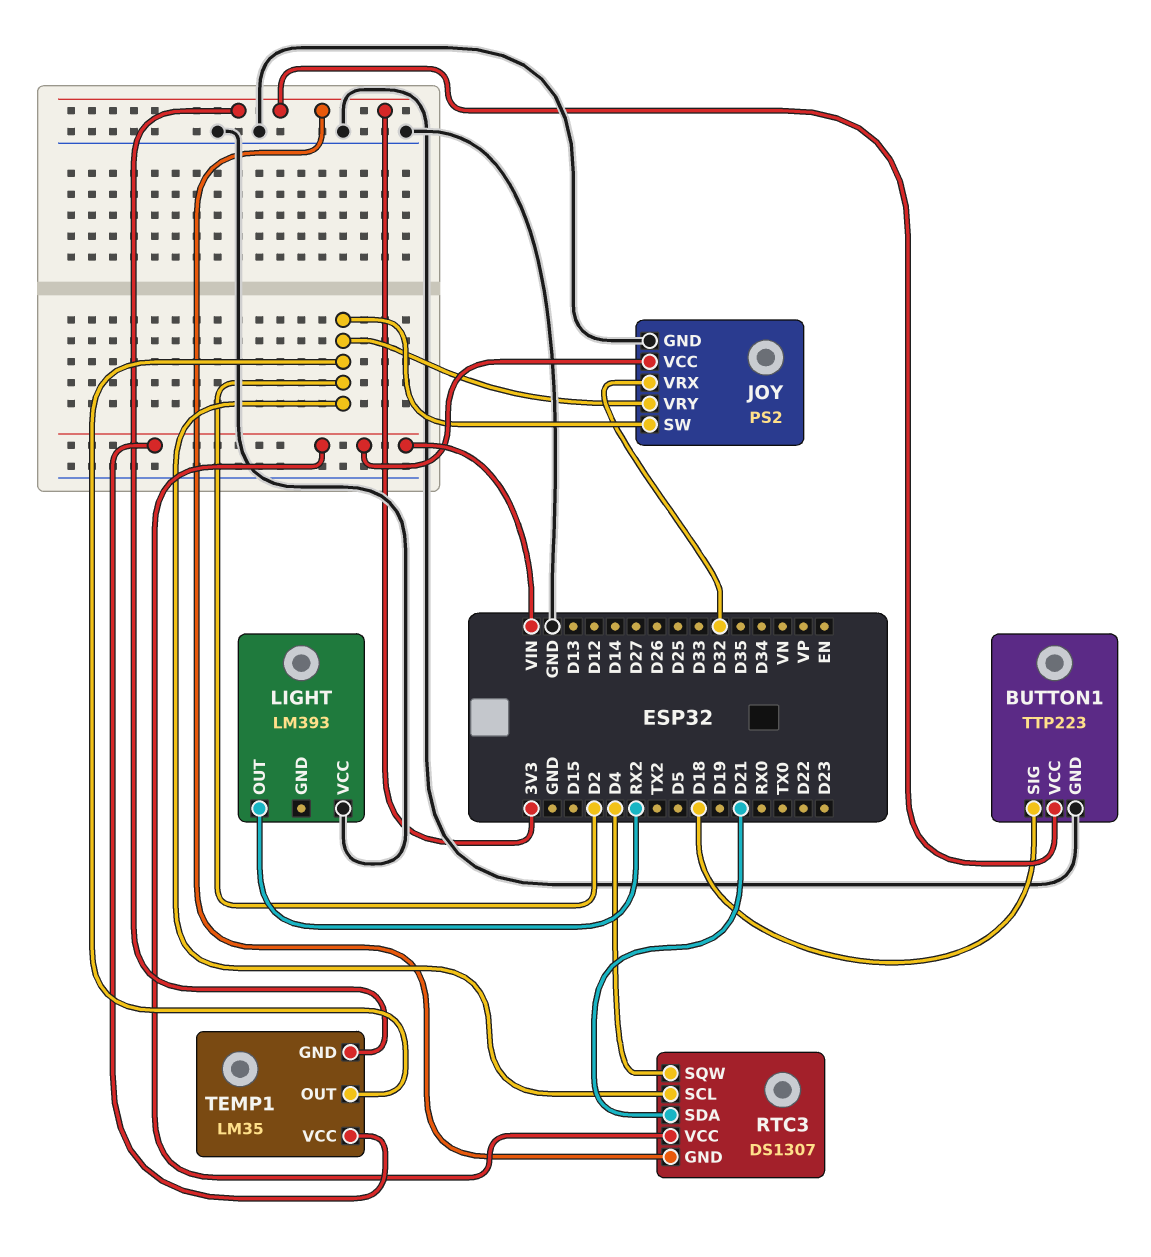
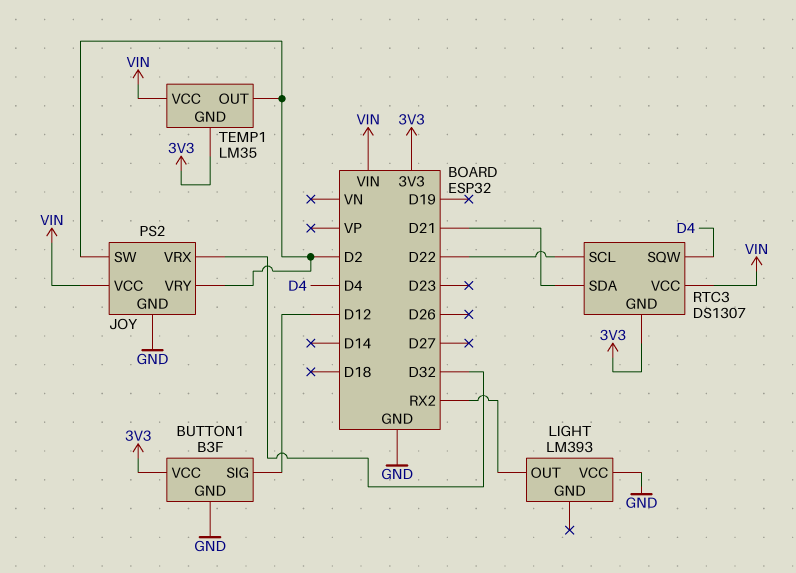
BUTTON1: TTP223 -> B3F
BUTTON1 pin SIG: D18 -> D12
RTC3 pin SCL: D2 -> D22

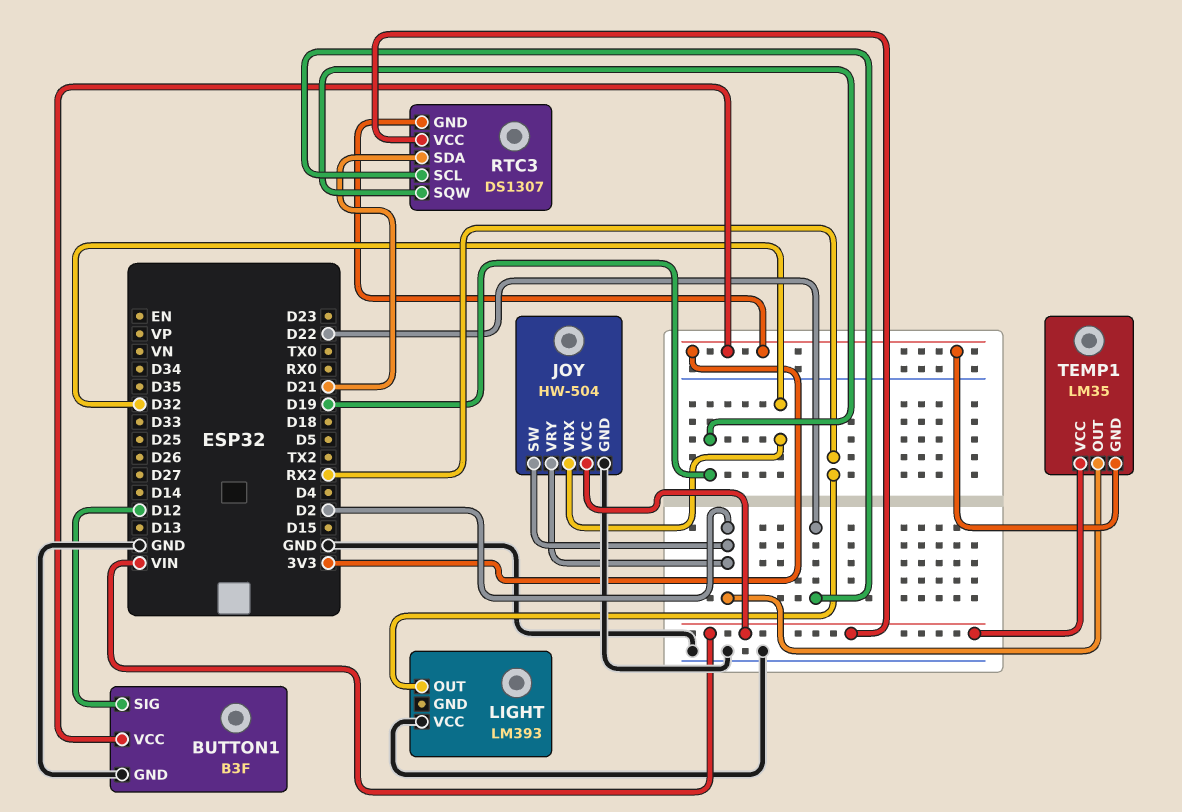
JOY: PS2 -> HW-504
RTC3 pin SQW: D4 -> D19

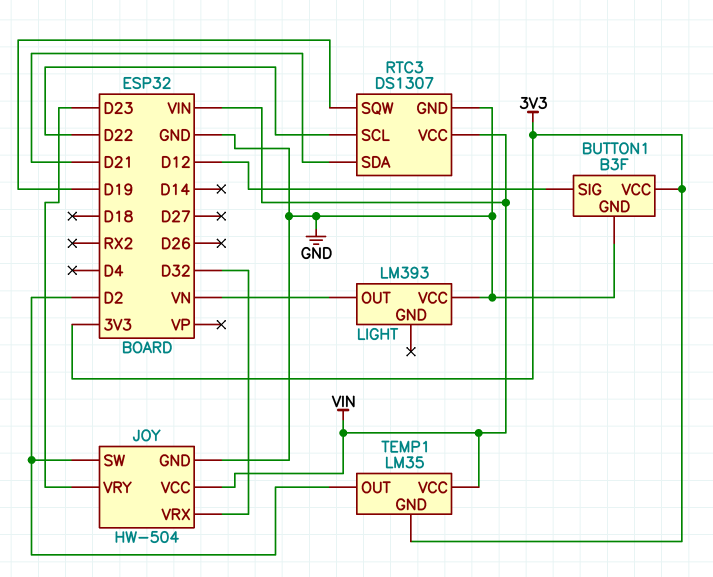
JOY pin VRY: D2 -> D23
LIGHT pin OUT: RX2 -> VN
RTC3 pin GND: 3V3 -> GND

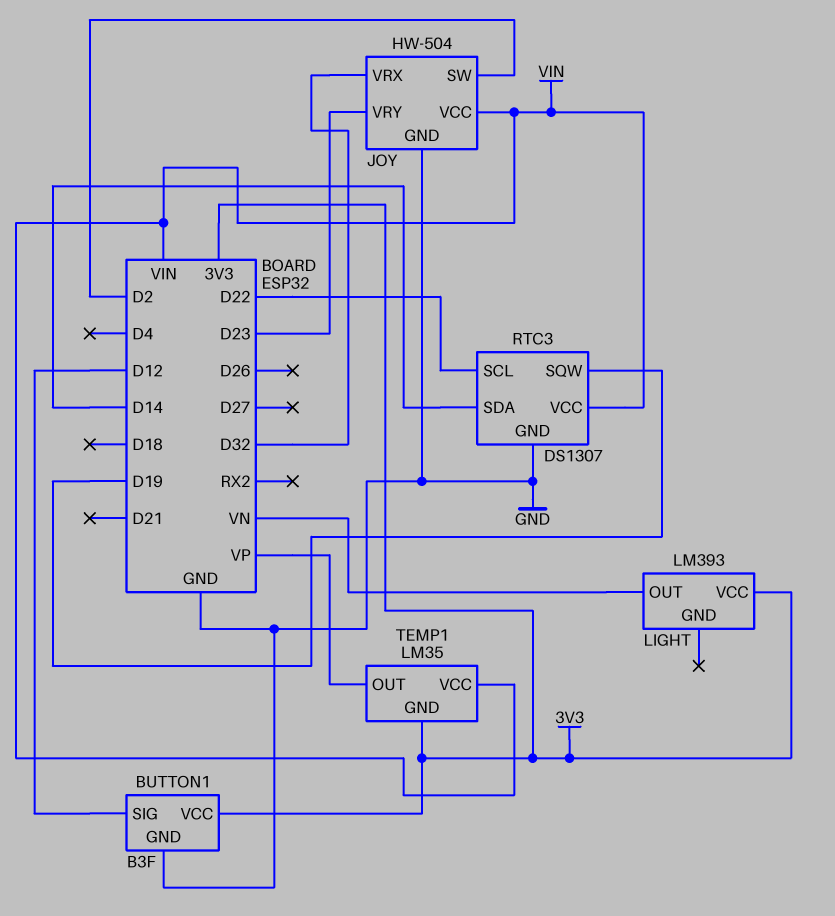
LIGHT pin VCC: GND -> 3V3
RTC3 pin SDA: D21 -> D14
TEMP1 pin OUT: D2 -> VP

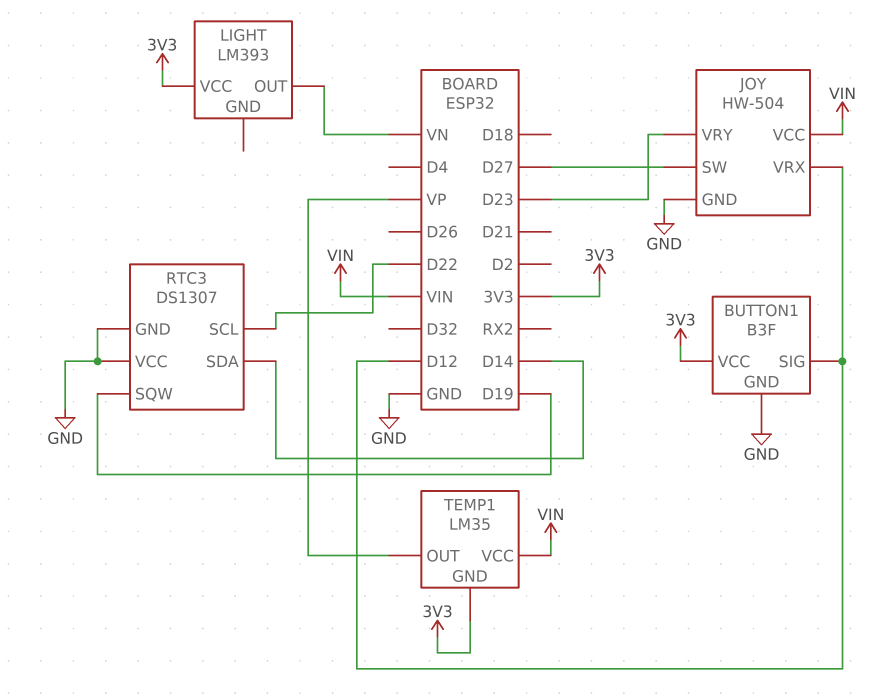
JOY pin SW: D2 -> D27
JOY pin VRX: D32 -> D12
RTC3 pin VCC: VIN -> GND

